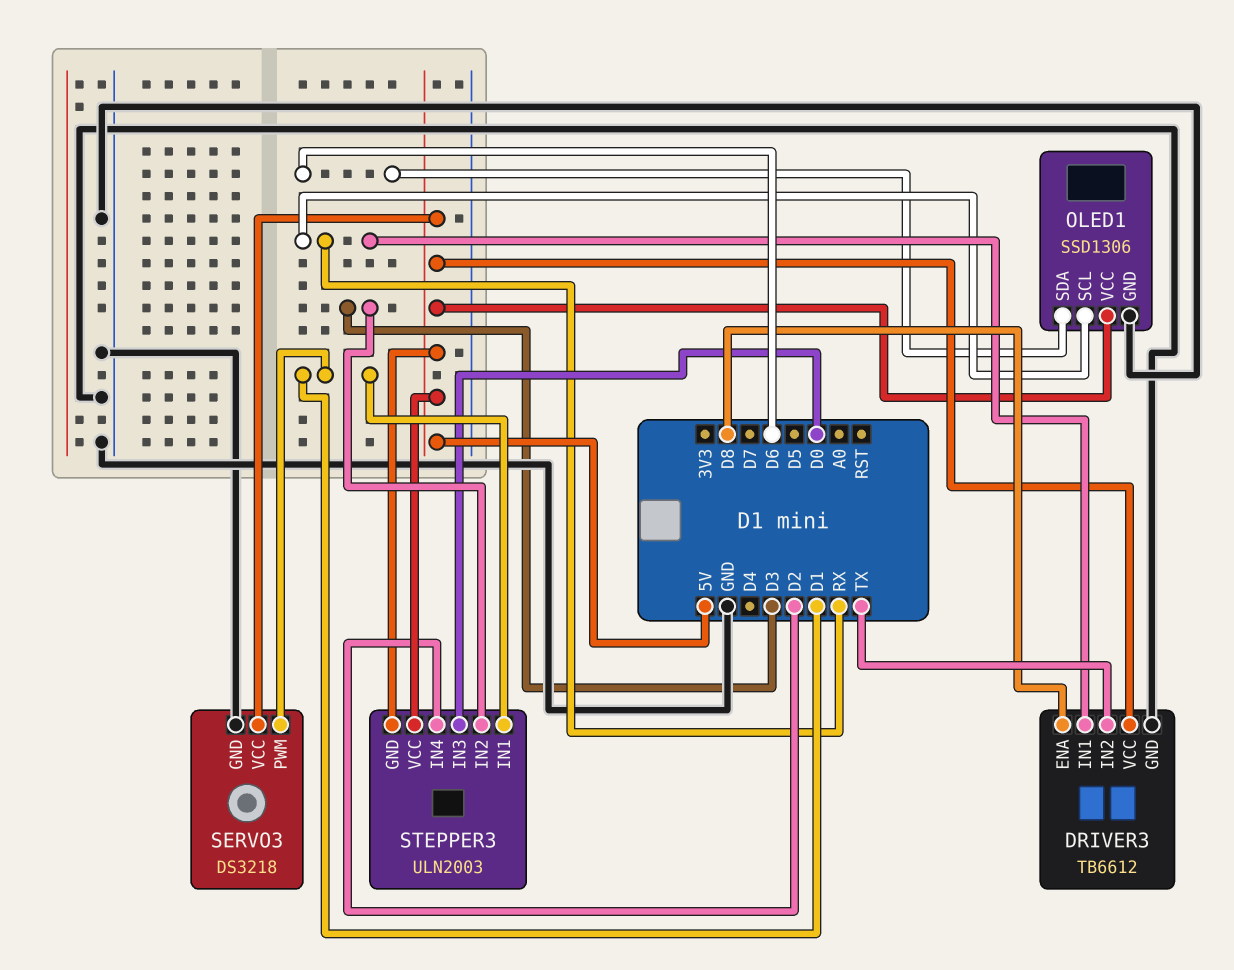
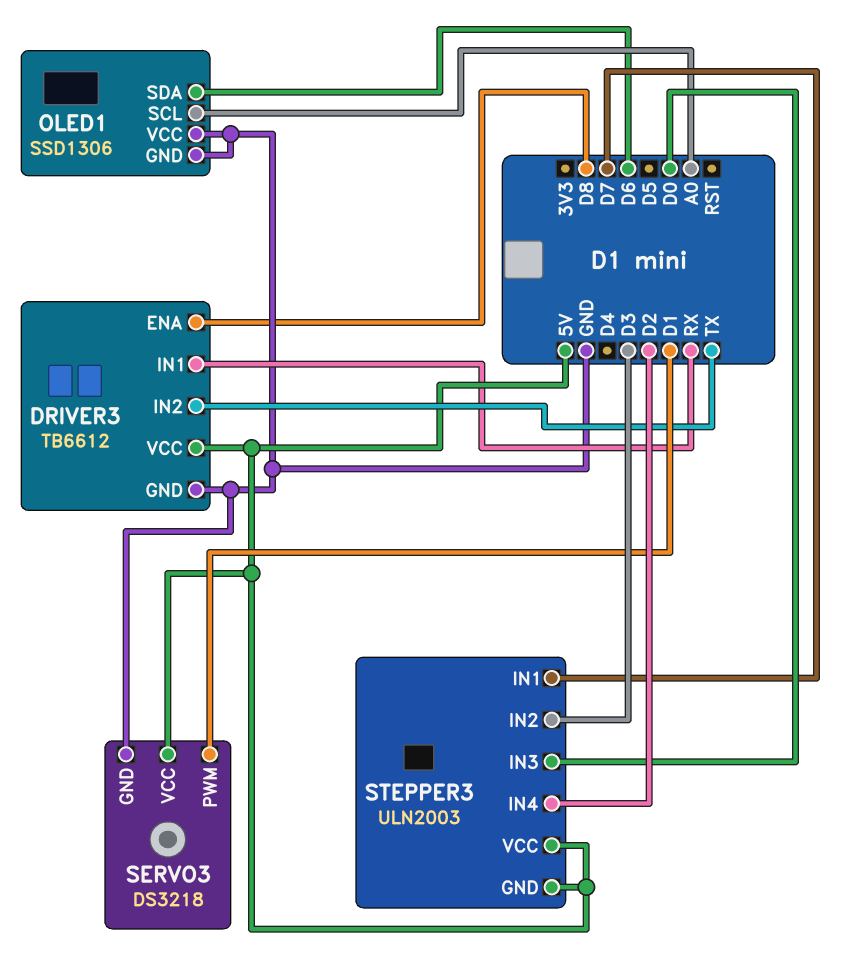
OLED1 pin SCL: RX -> A0
OLED1 pin VCC: 5V -> GND
STEPPER3 pin IN1: D1 -> D7

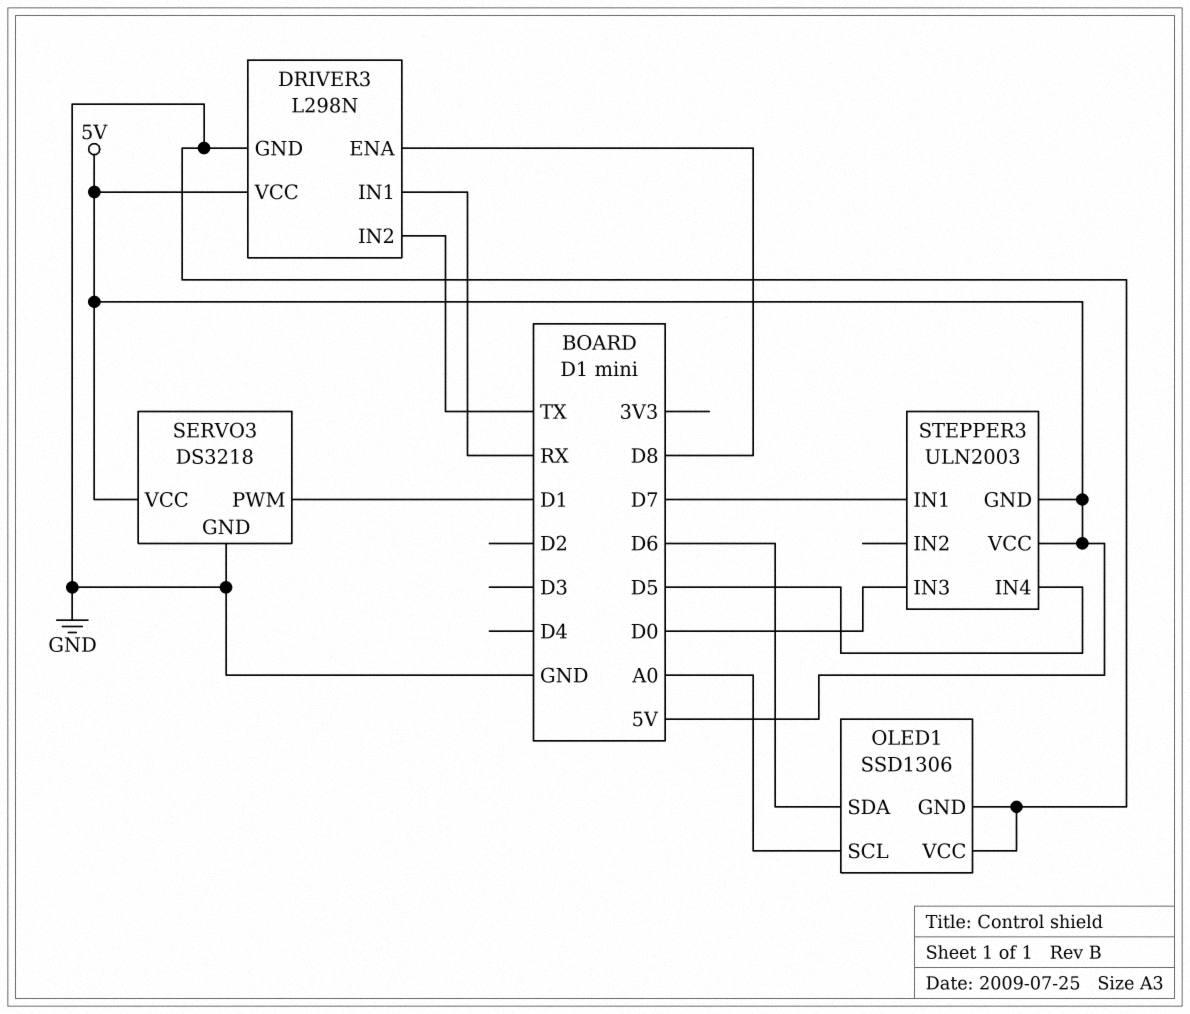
DRIVER3: TB6612 -> L298N
STEPPER3 pin IN2: D3 -> none
STEPPER3 pin IN4: D2 -> D5

